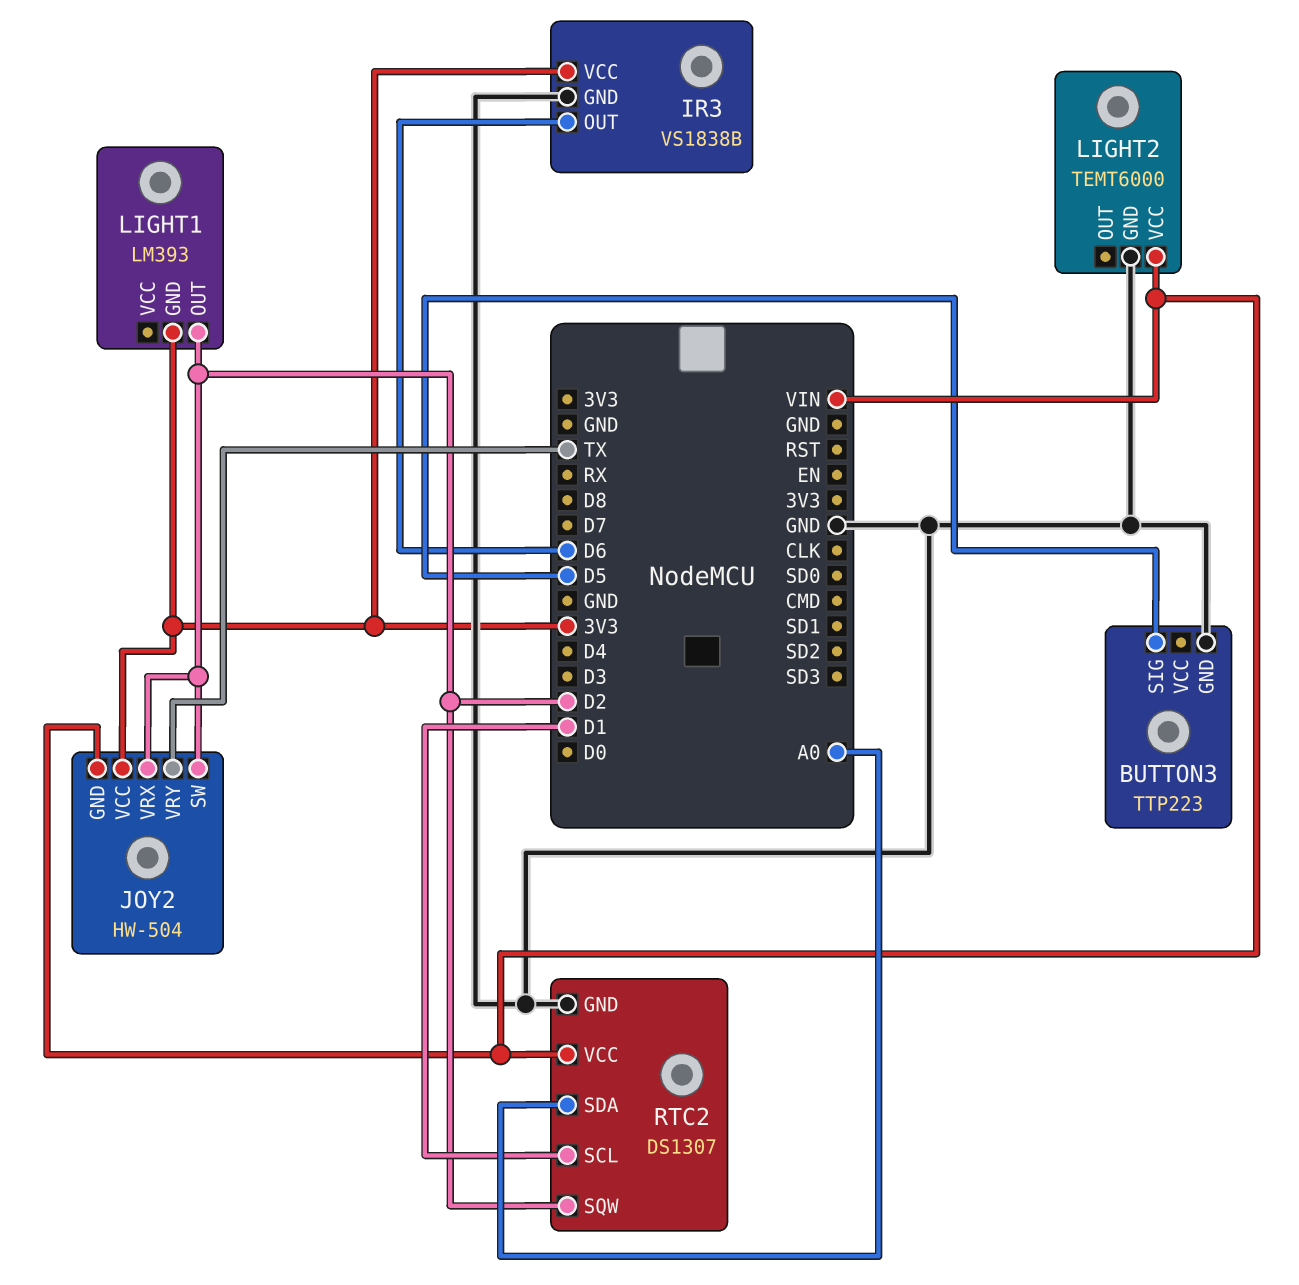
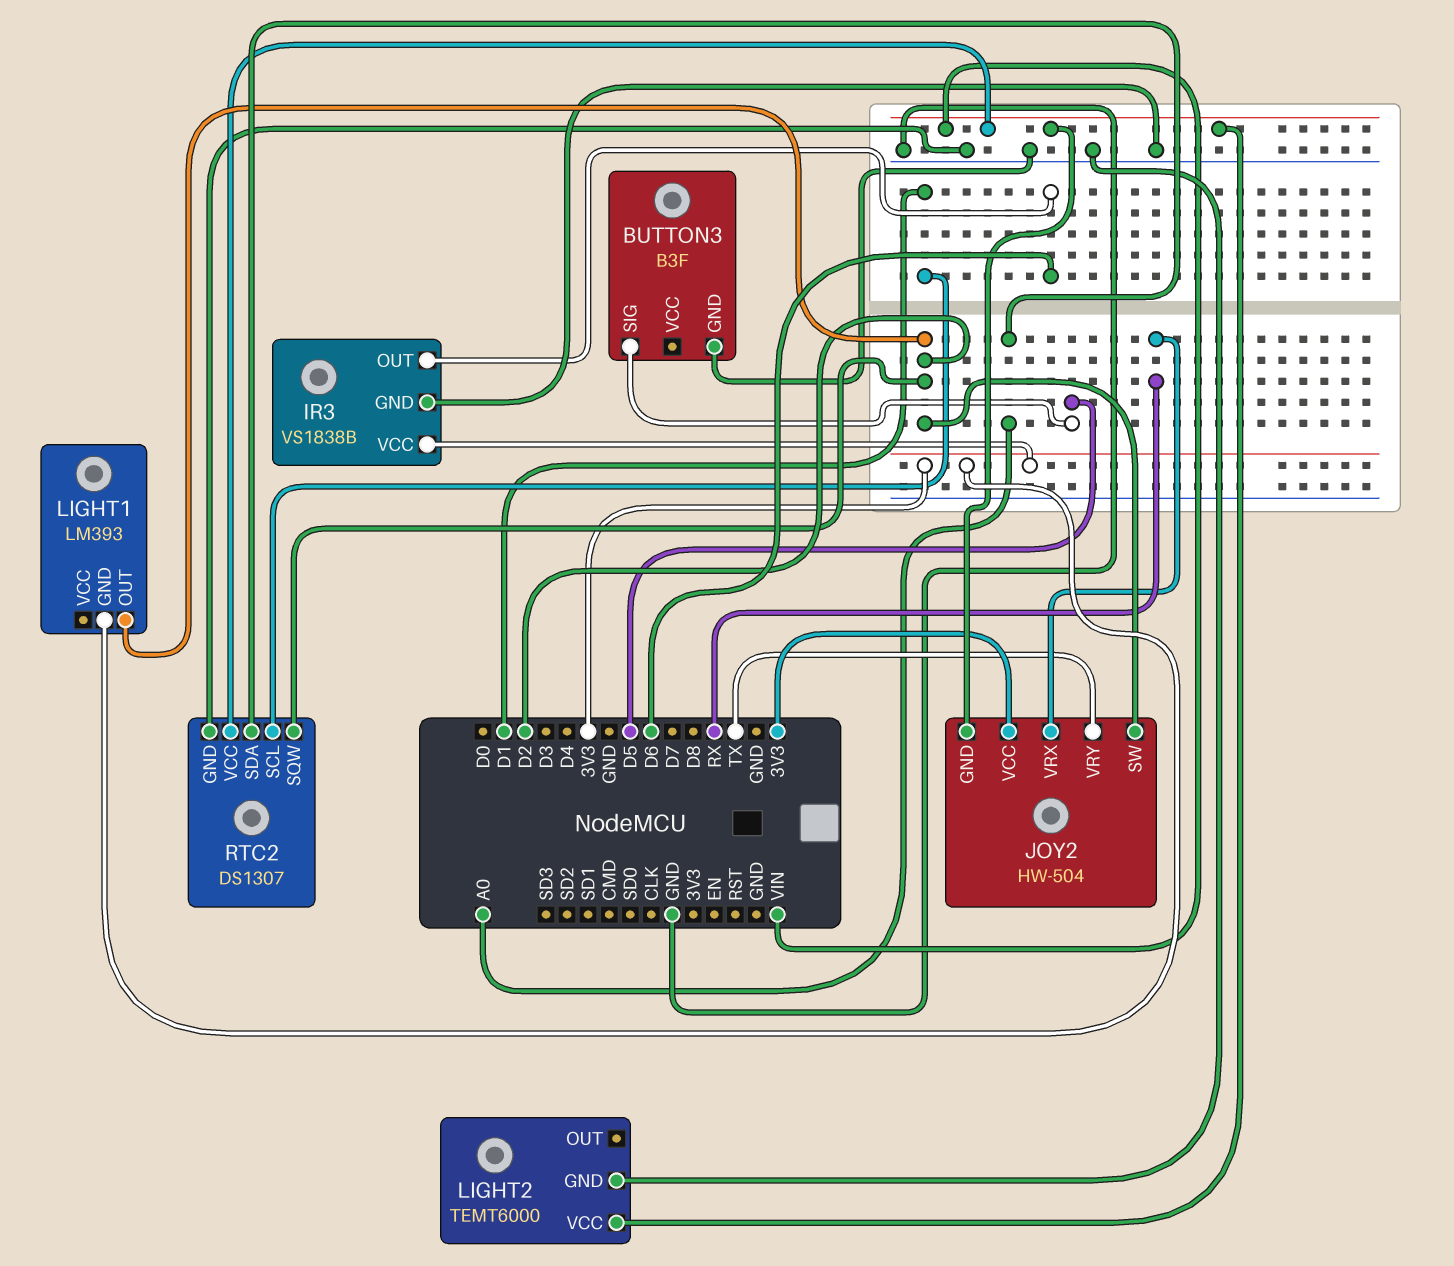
BUTTON3: TTP223 -> B3F
JOY2 pin VRX: D2 -> RX

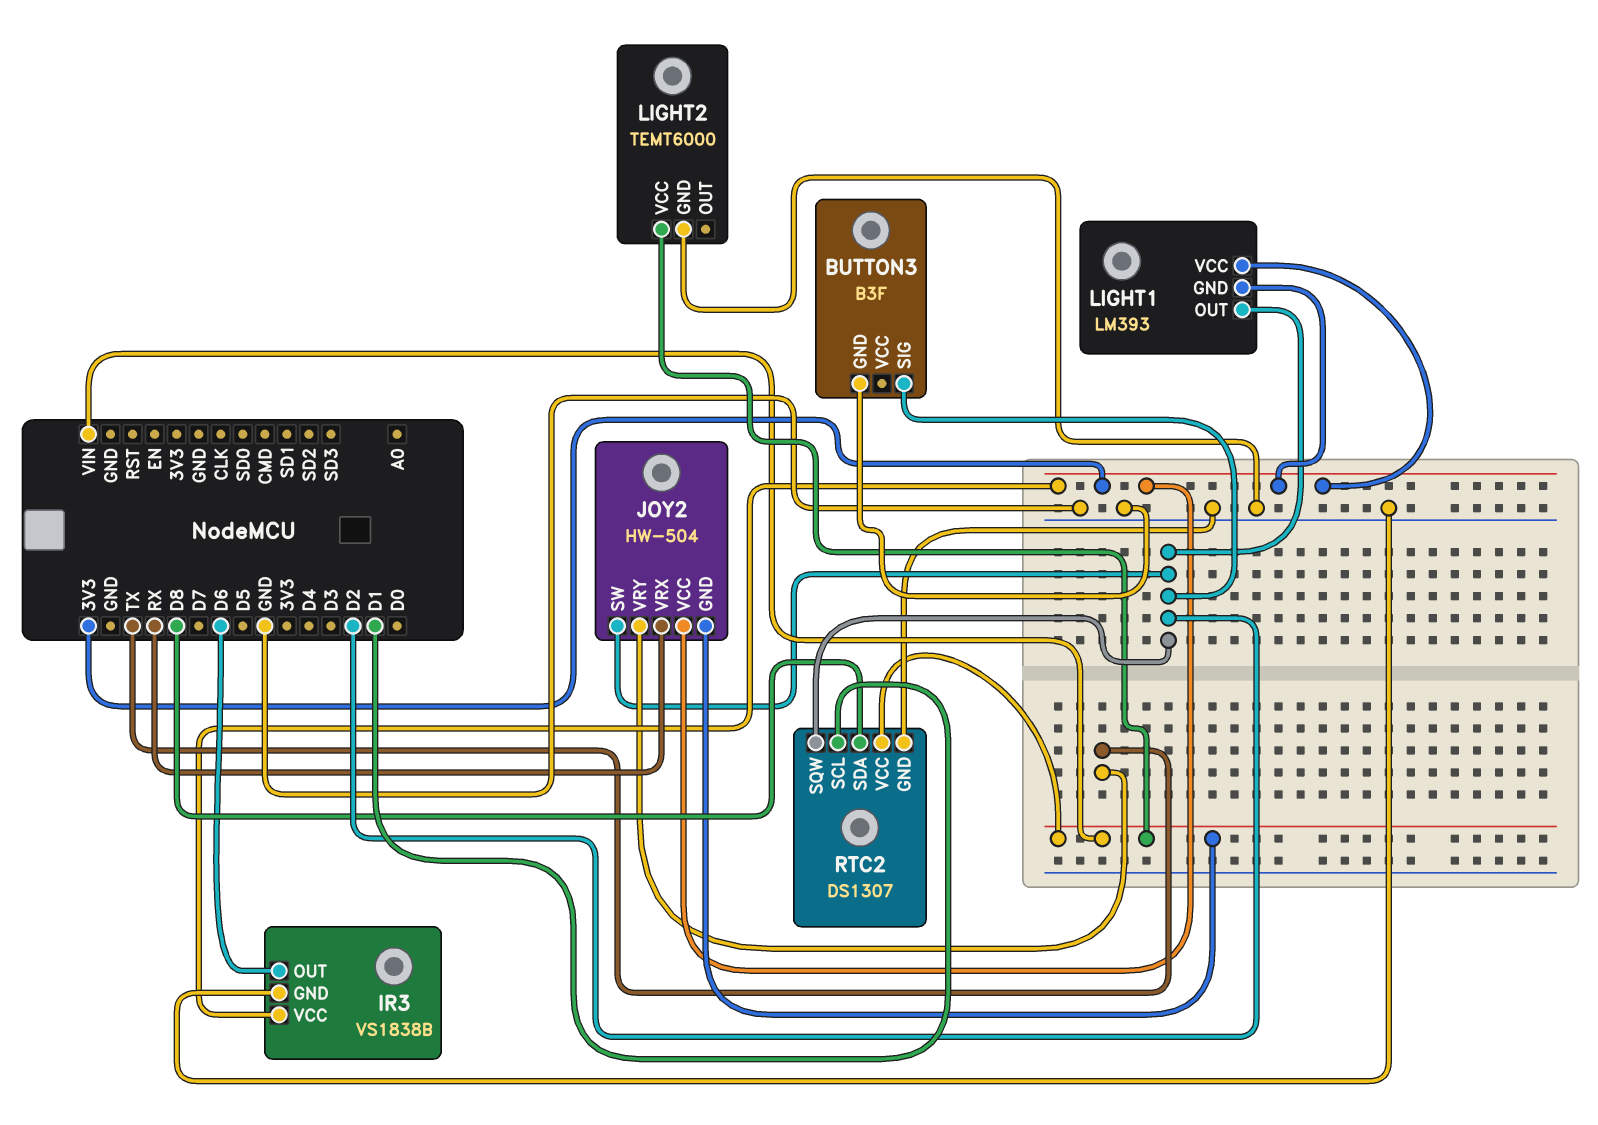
BUTTON3 pin SIG: D5 -> D2
LIGHT1 pin VCC: none -> 3V3
RTC2 pin SDA: A0 -> D8

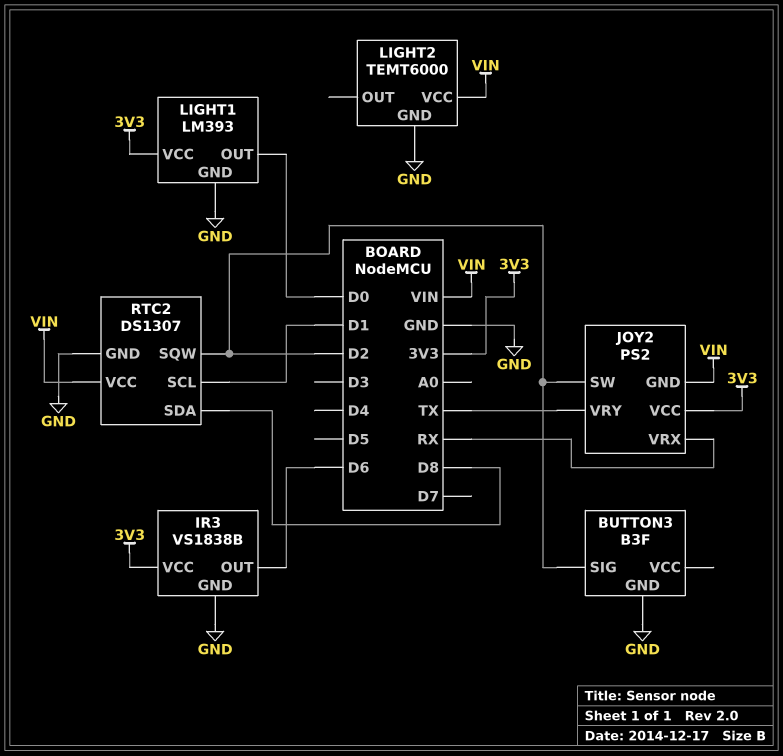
JOY2: HW-504 -> PS2
LIGHT1 pin GND: 3V3 -> GND
LIGHT1 pin OUT: D2 -> D0

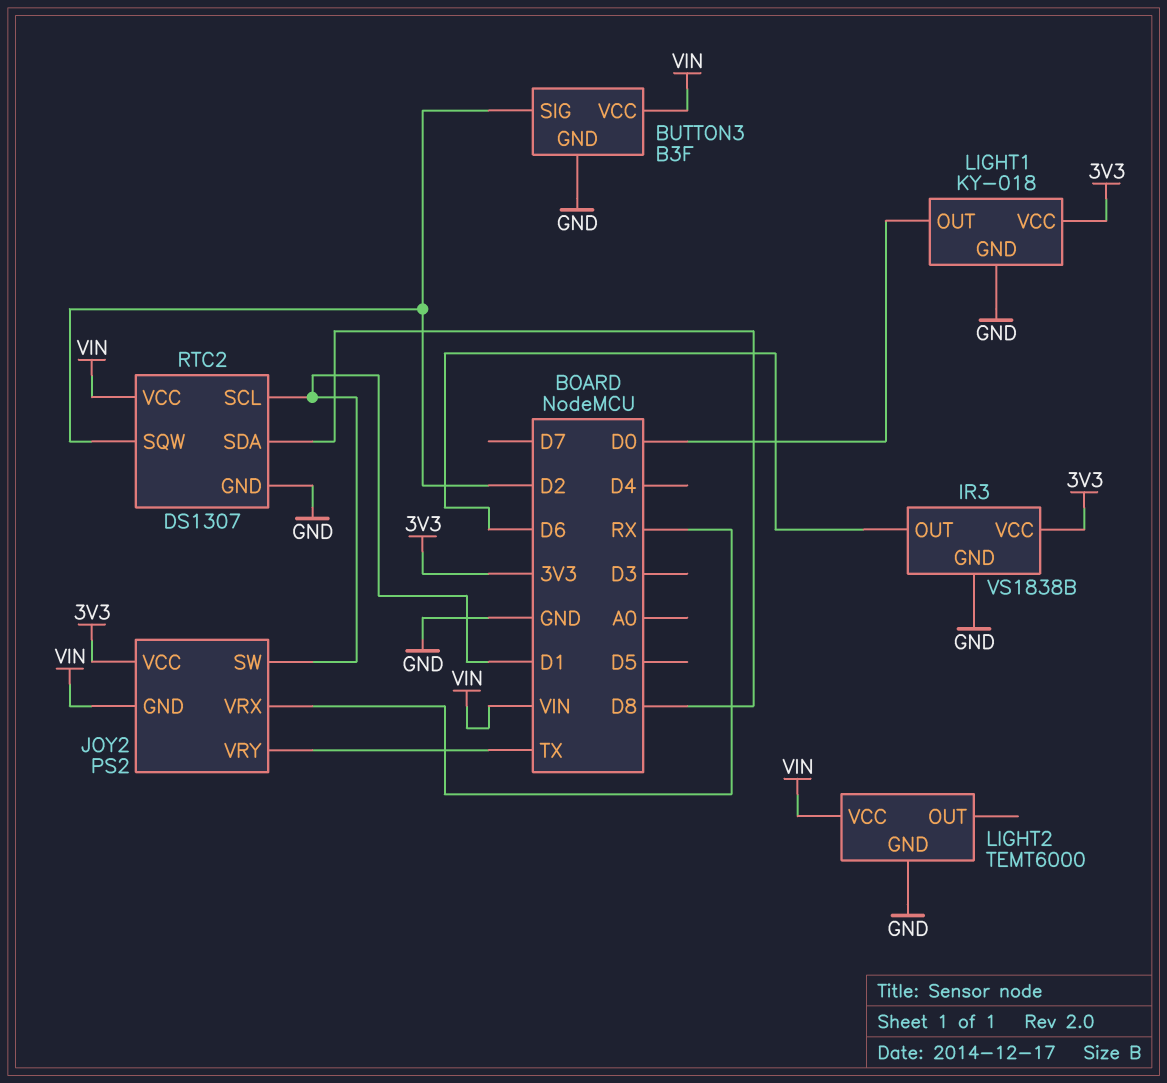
BUTTON3 pin VCC: none -> VIN
JOY2 pin SW: D2 -> D1
LIGHT1: LM393 -> KY-018

